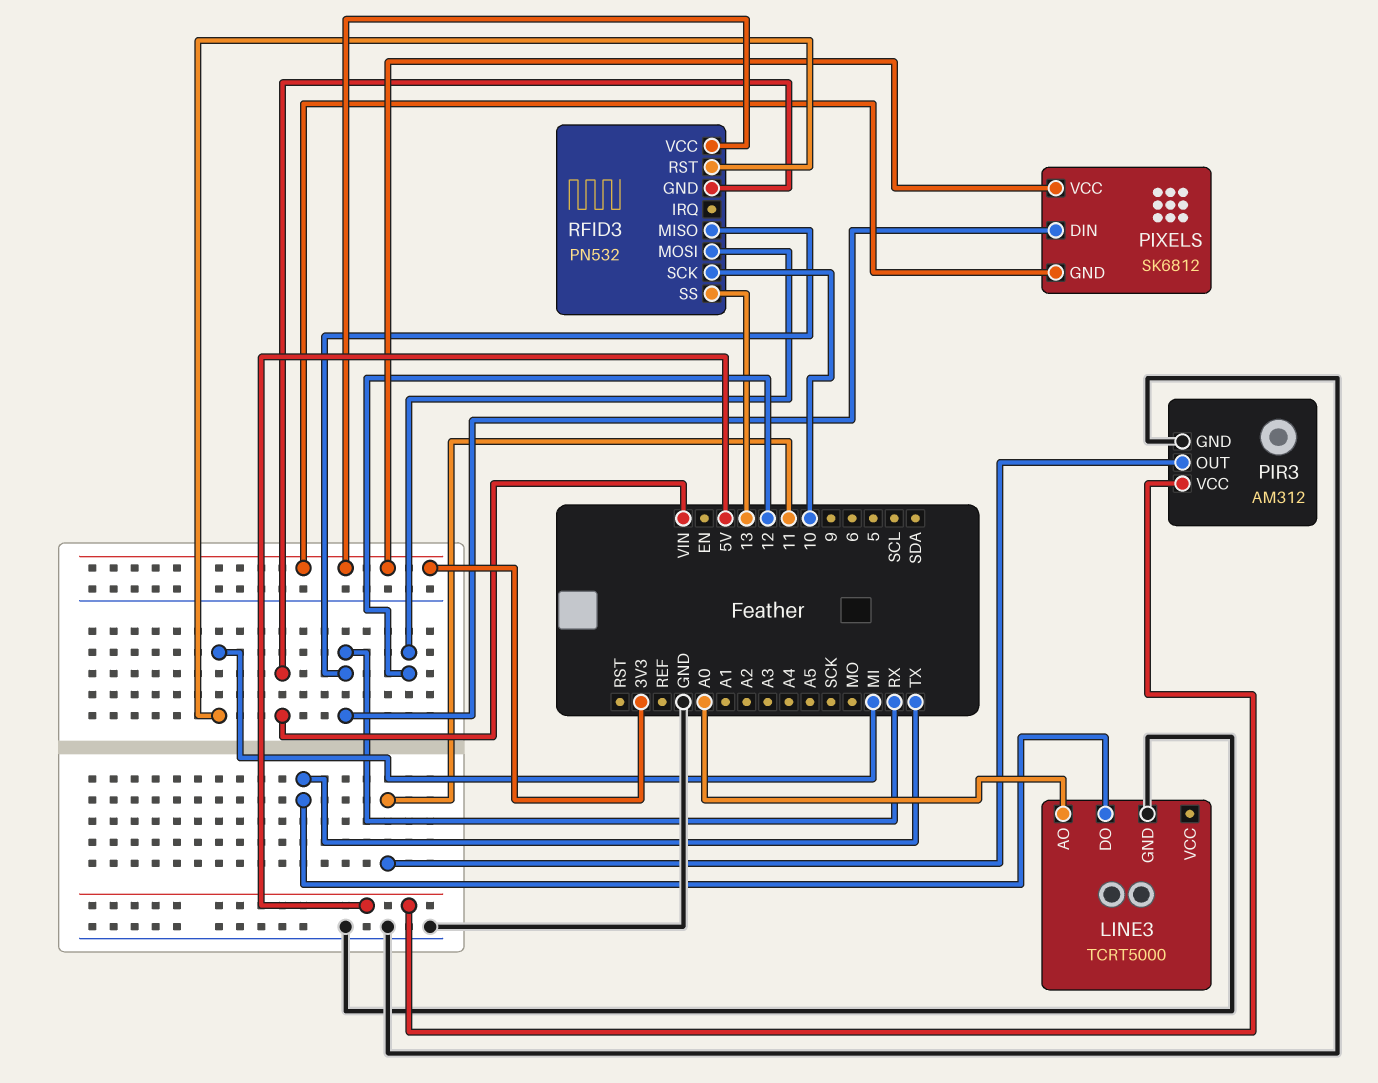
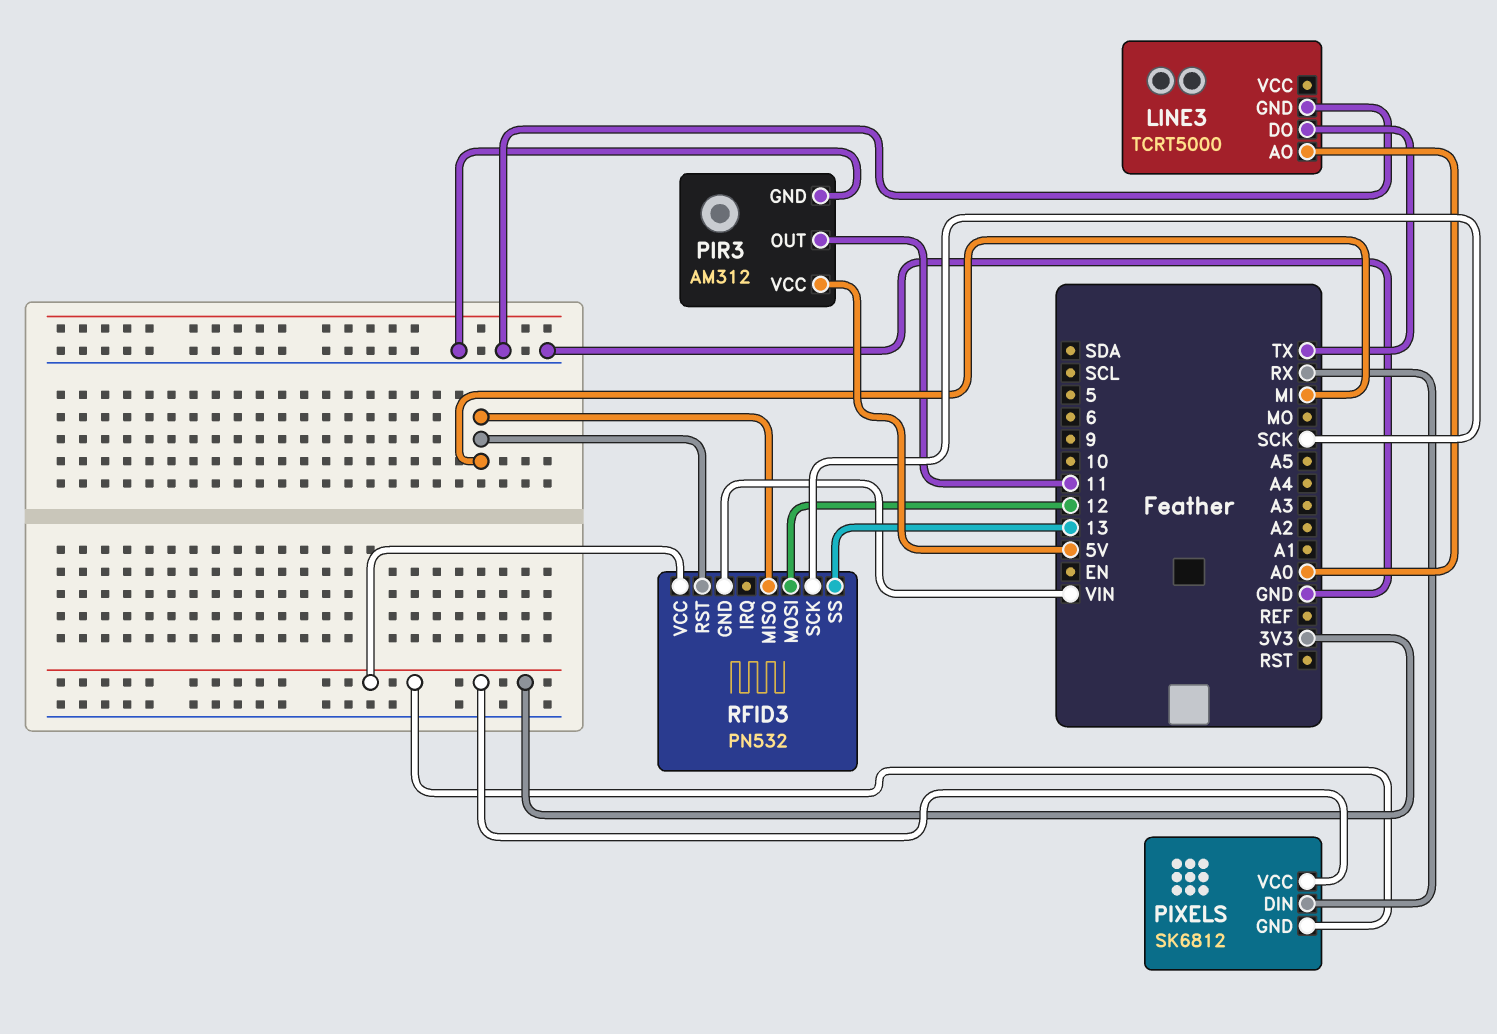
RFID3 pin MISO: RX -> MI
RFID3 pin SCK: 10 -> SCK

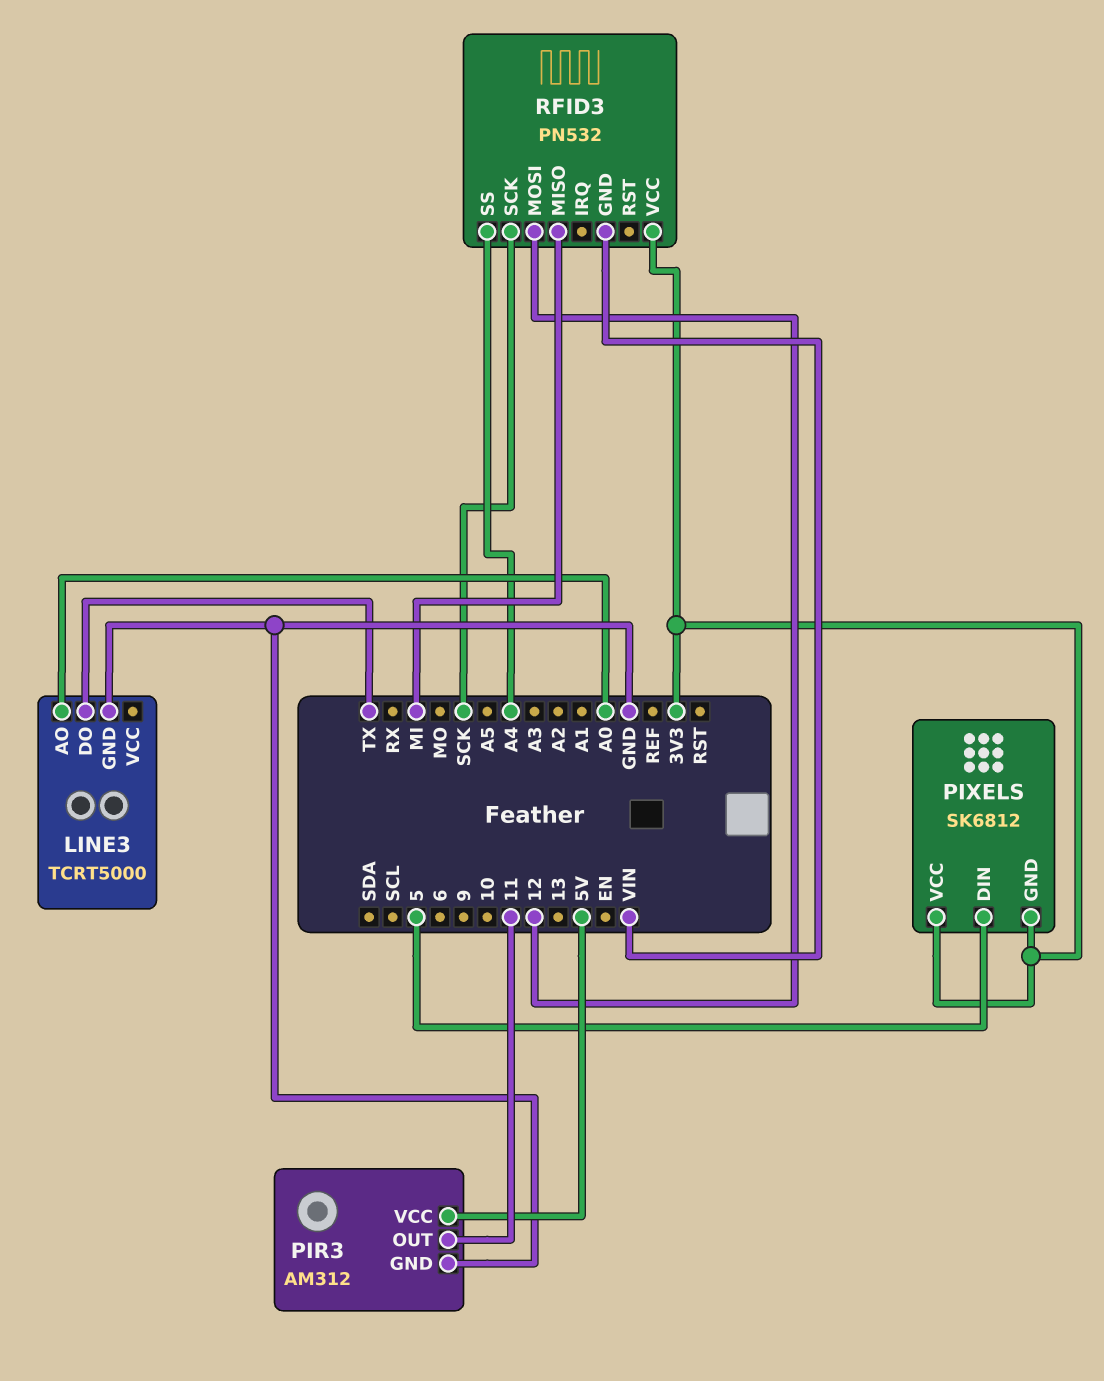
PIXELS pin DIN: RX -> 5
RFID3 pin RST: MI -> none
RFID3 pin SS: 13 -> A4

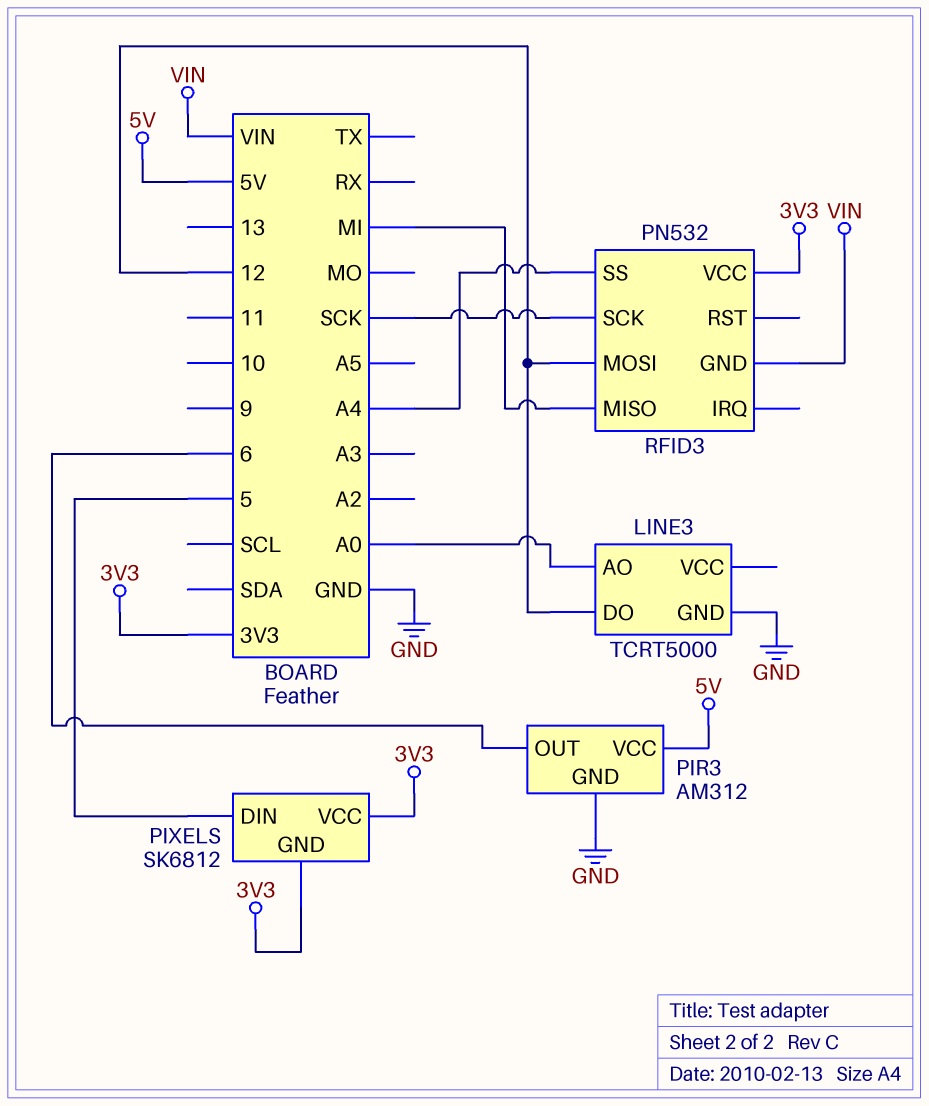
LINE3 pin DO: TX -> 12
PIR3 pin OUT: 11 -> 6

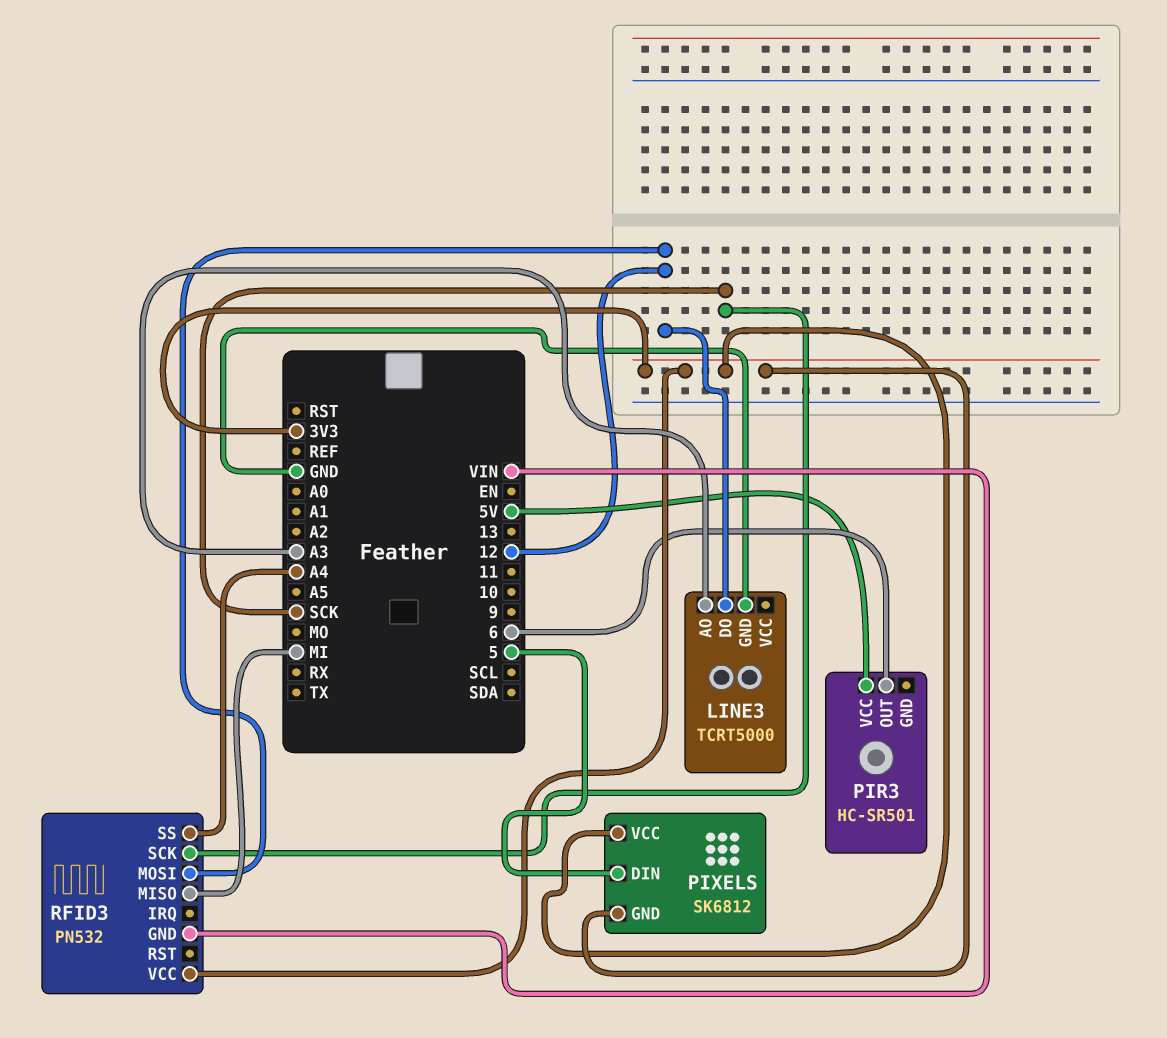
LINE3 pin AO: A0 -> A3
PIR3: AM312 -> HC-SR501
PIR3 pin GND: GND -> none

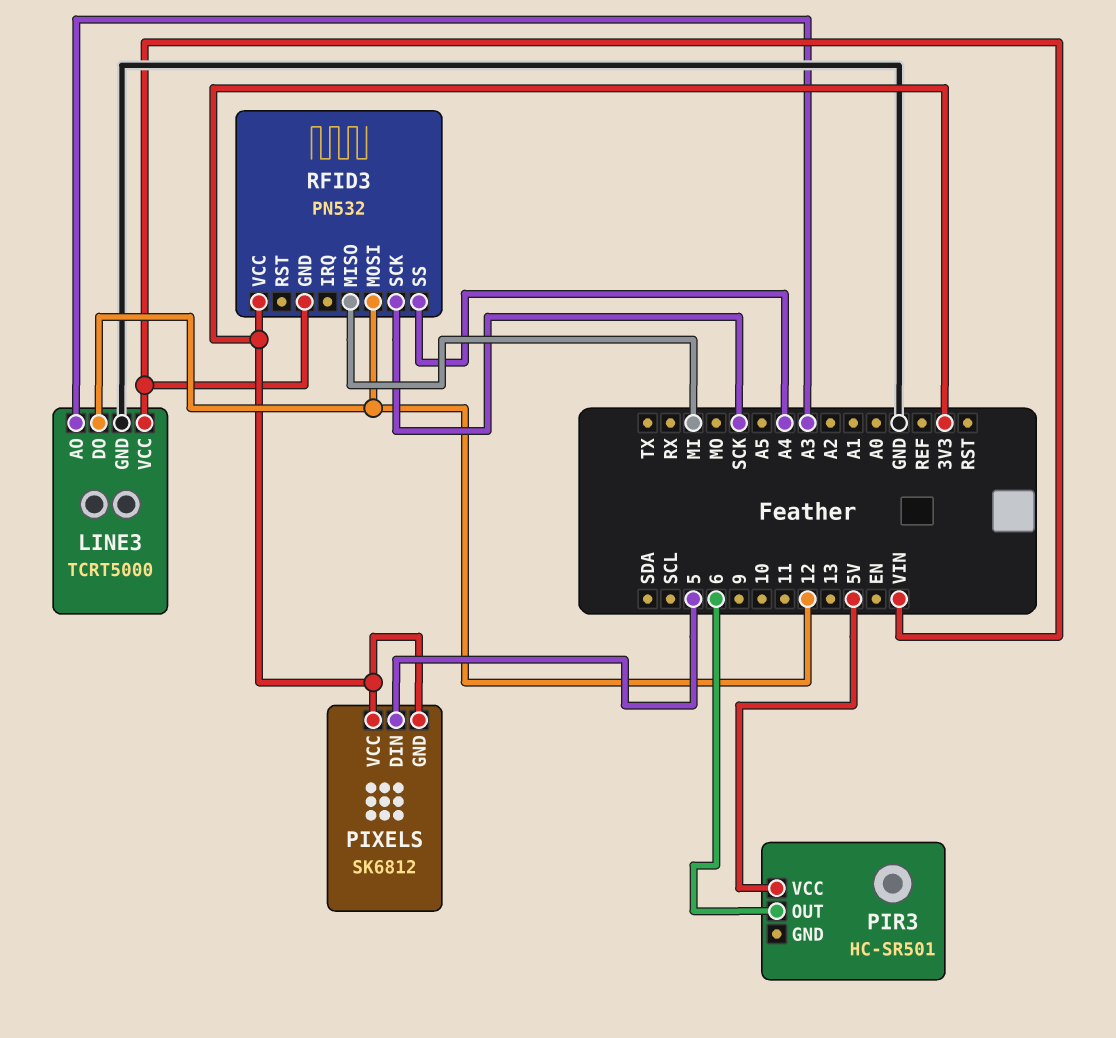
LINE3 pin VCC: none -> VIN

